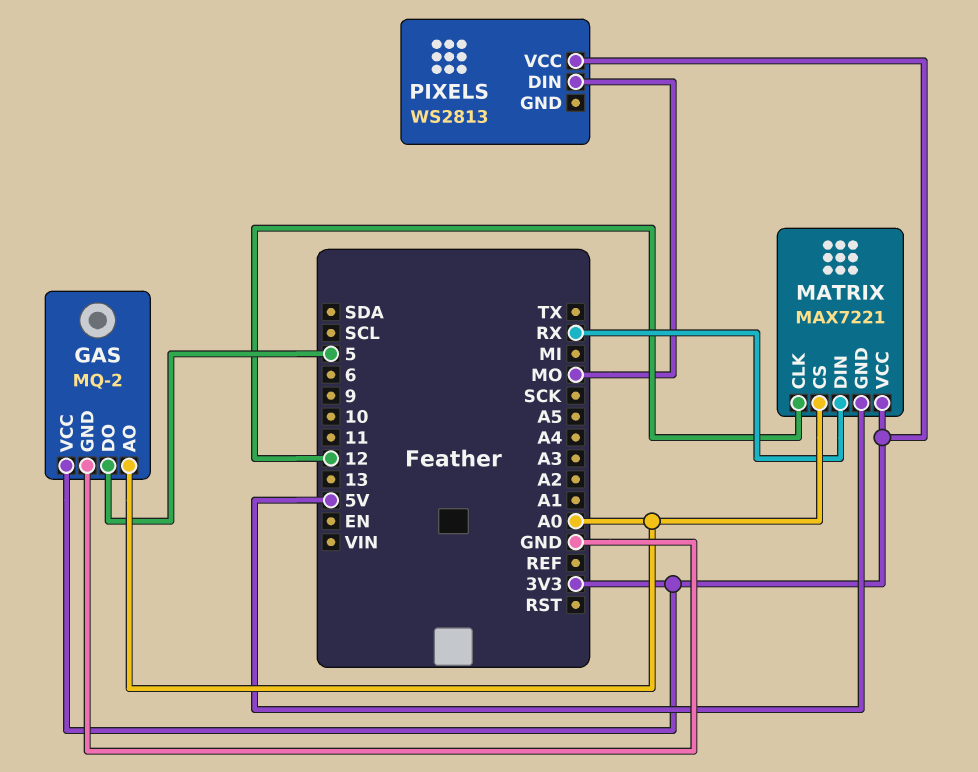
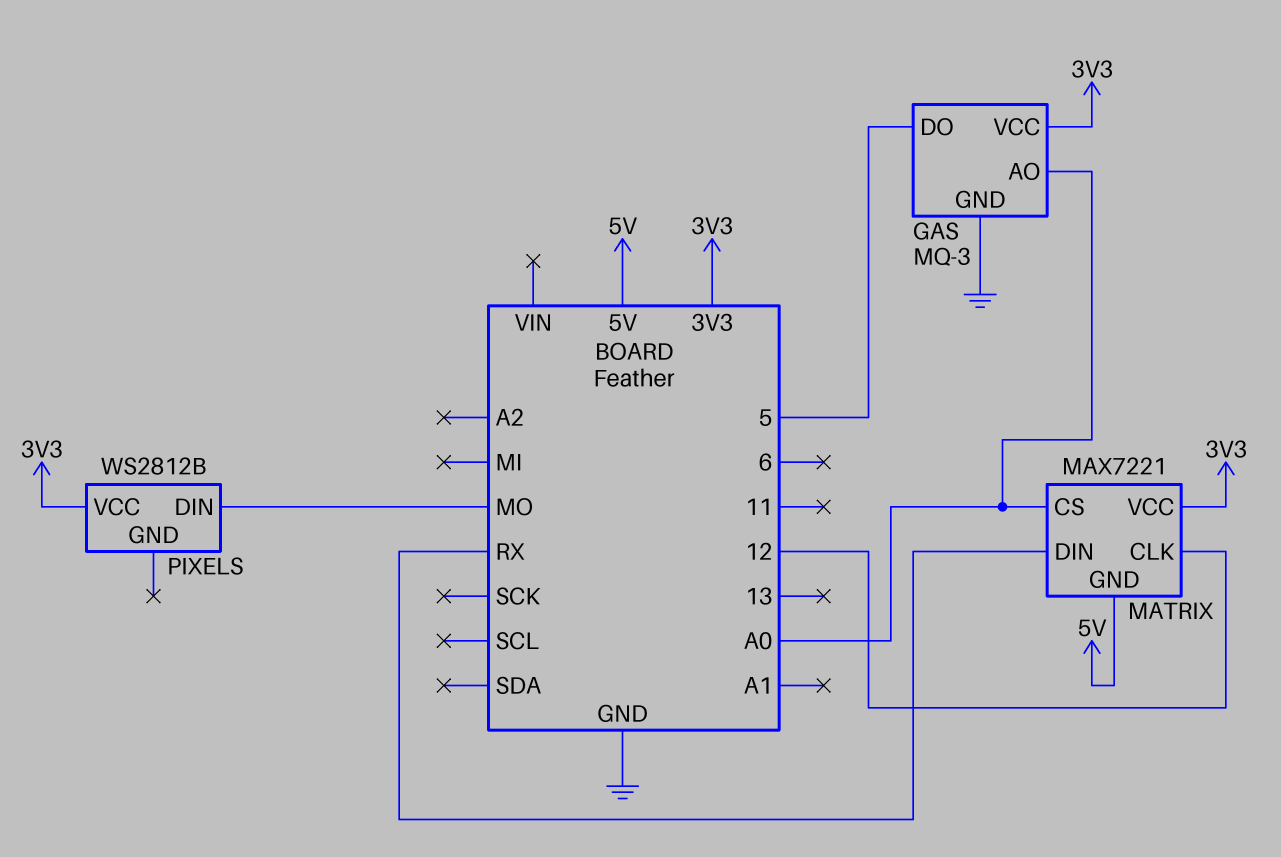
GAS: MQ-2 -> MQ-3
PIXELS: WS2813 -> WS2812B

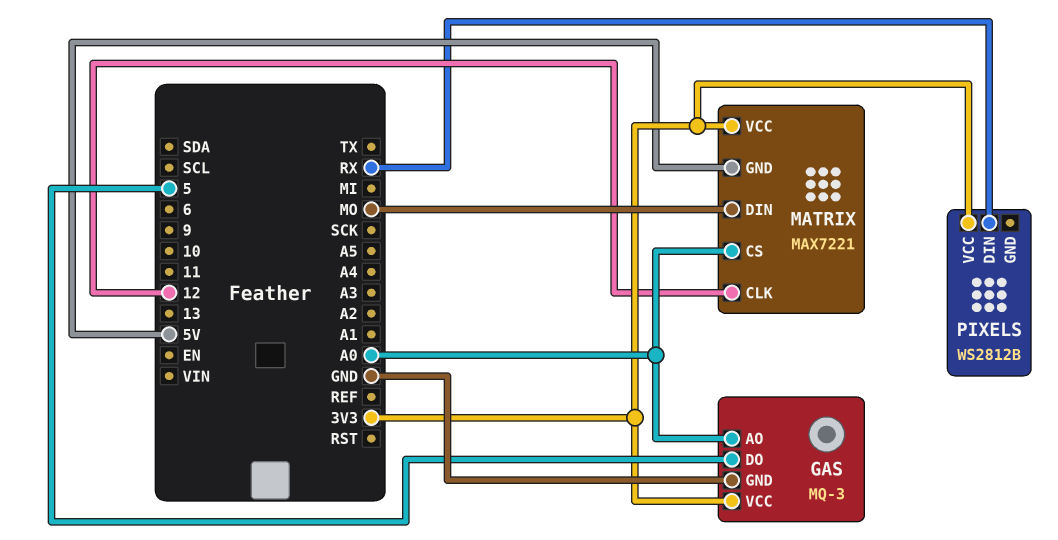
MATRIX pin DIN: RX -> MO
PIXELS pin DIN: MO -> RX

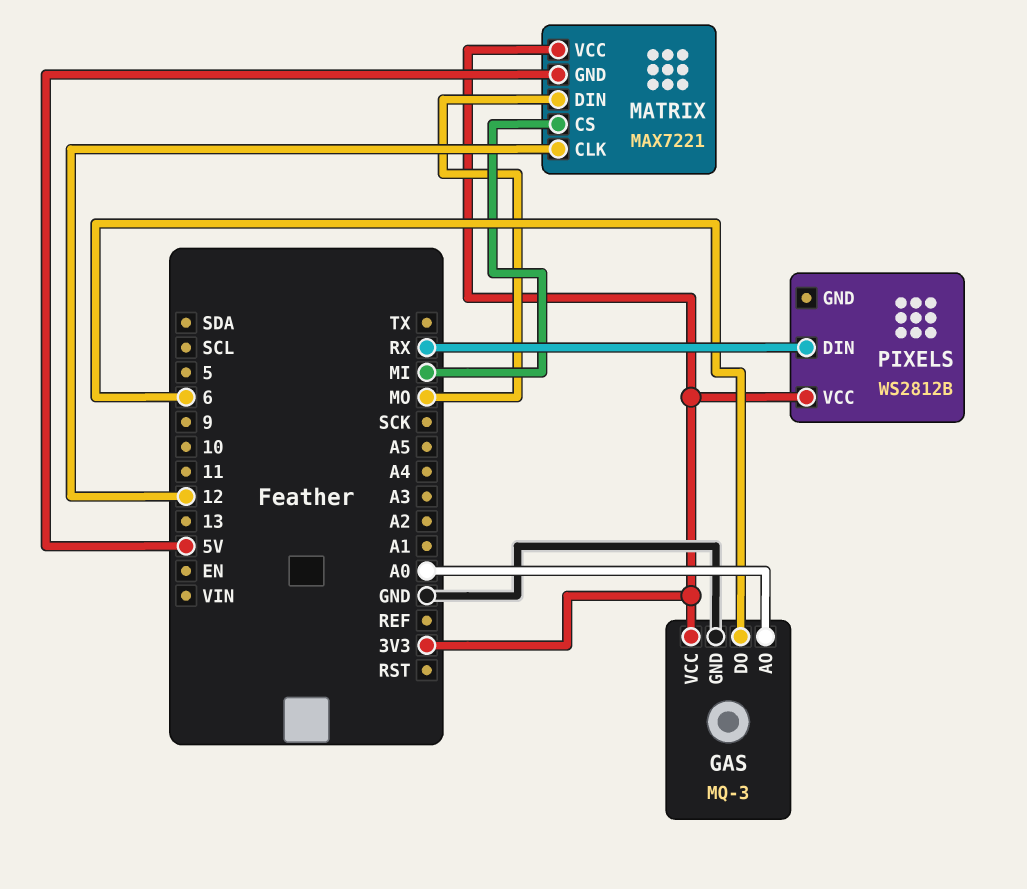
GAS pin DO: 5 -> 6
MATRIX pin CS: A0 -> MI

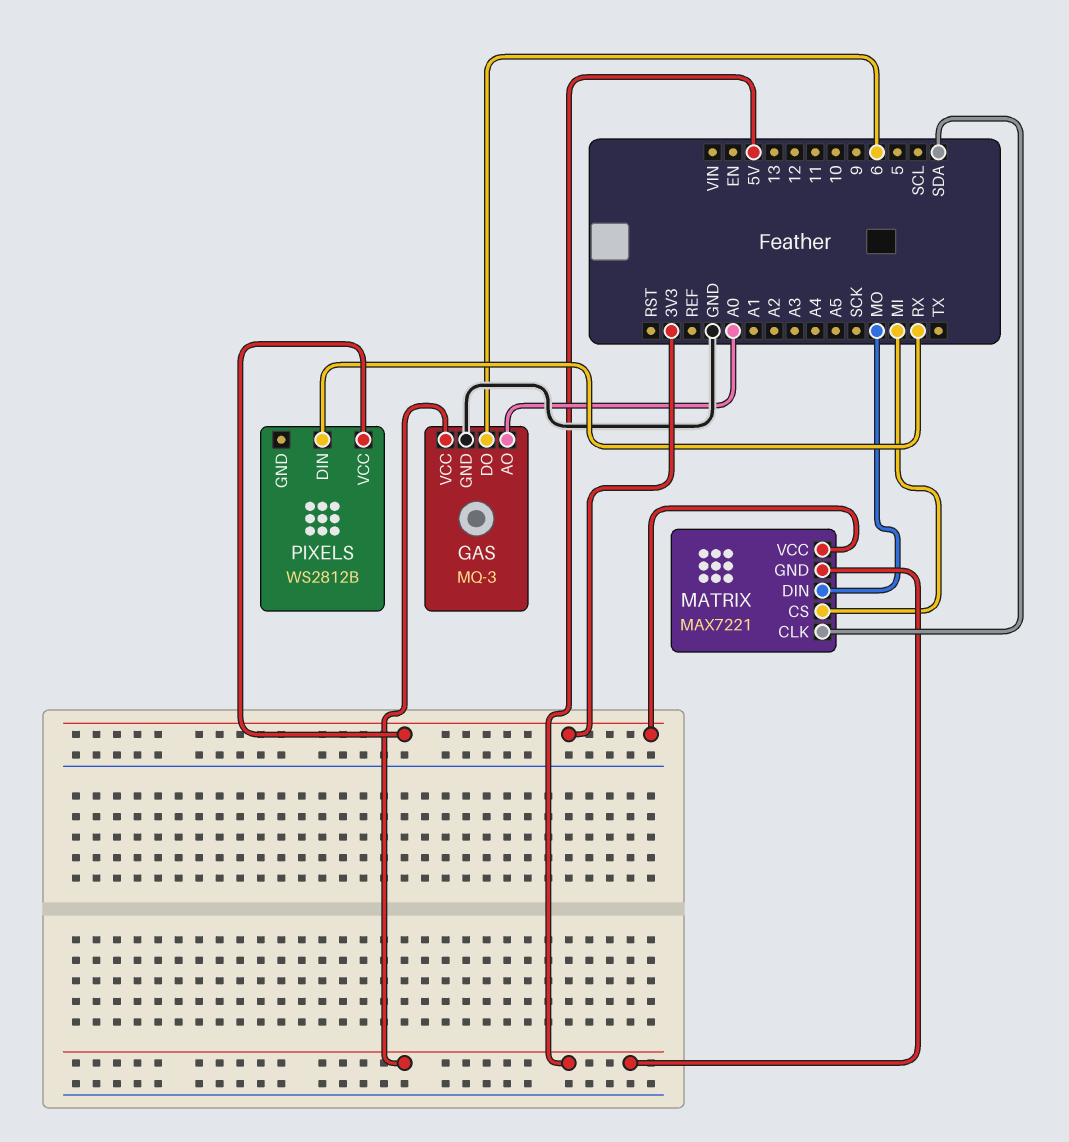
GAS pin VCC: 3V3 -> 5V
MATRIX pin CLK: 12 -> SDA

